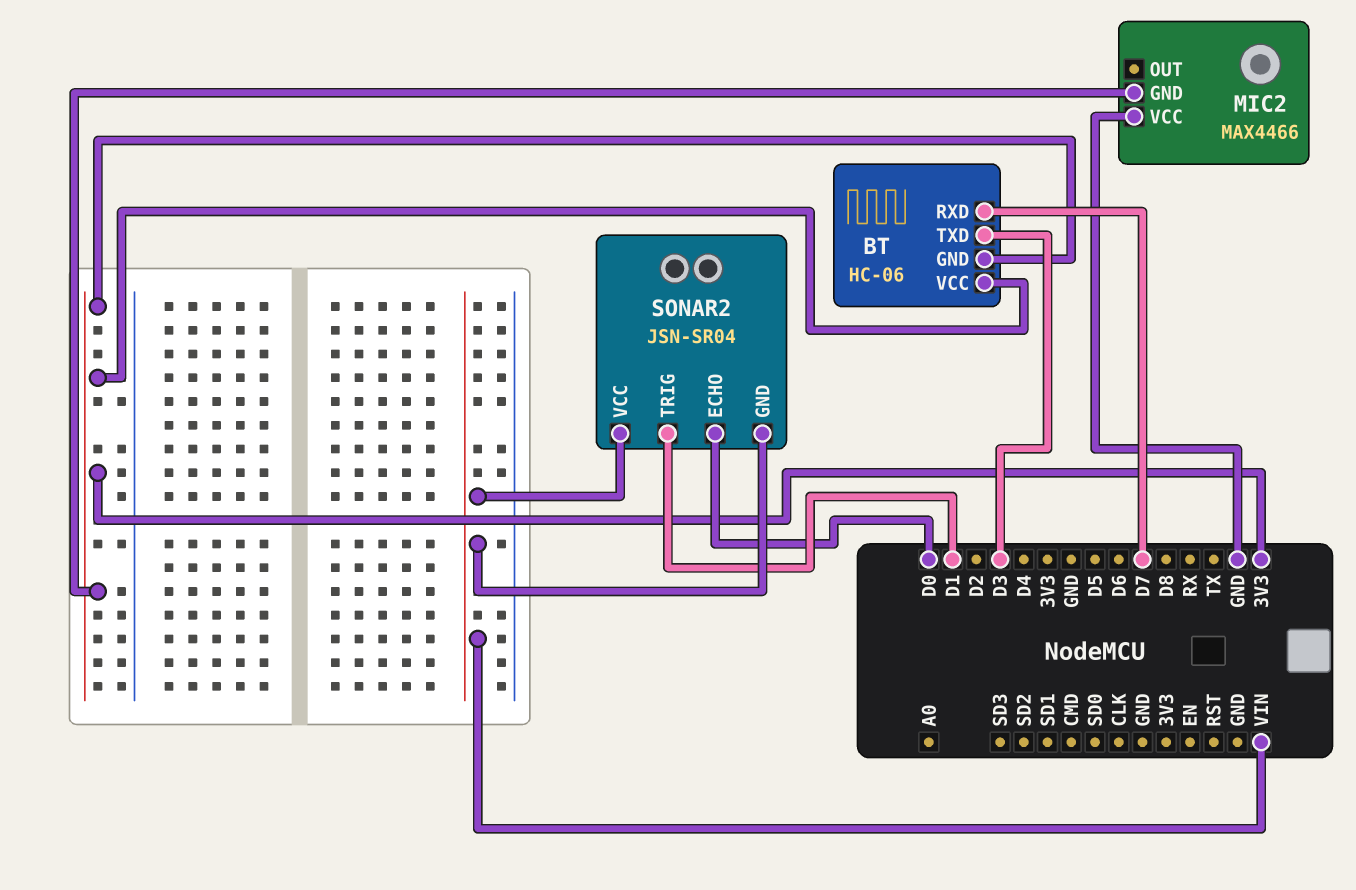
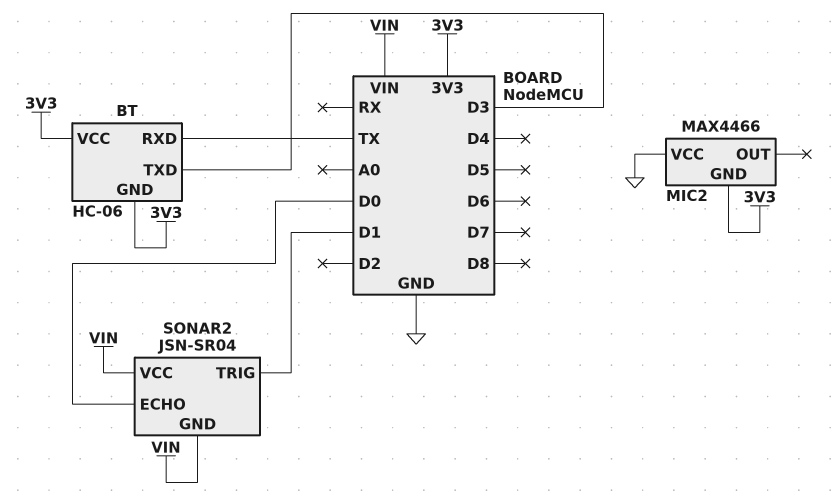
BT pin RXD: D7 -> TX

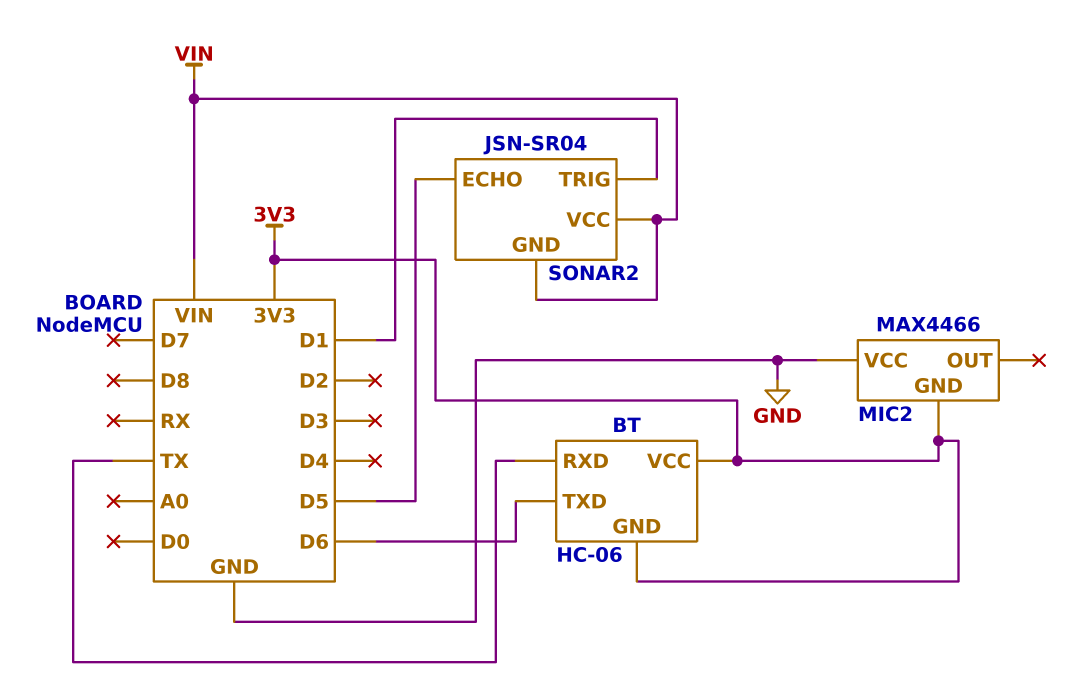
BT pin TXD: D3 -> D6
SONAR2 pin ECHO: D0 -> D5

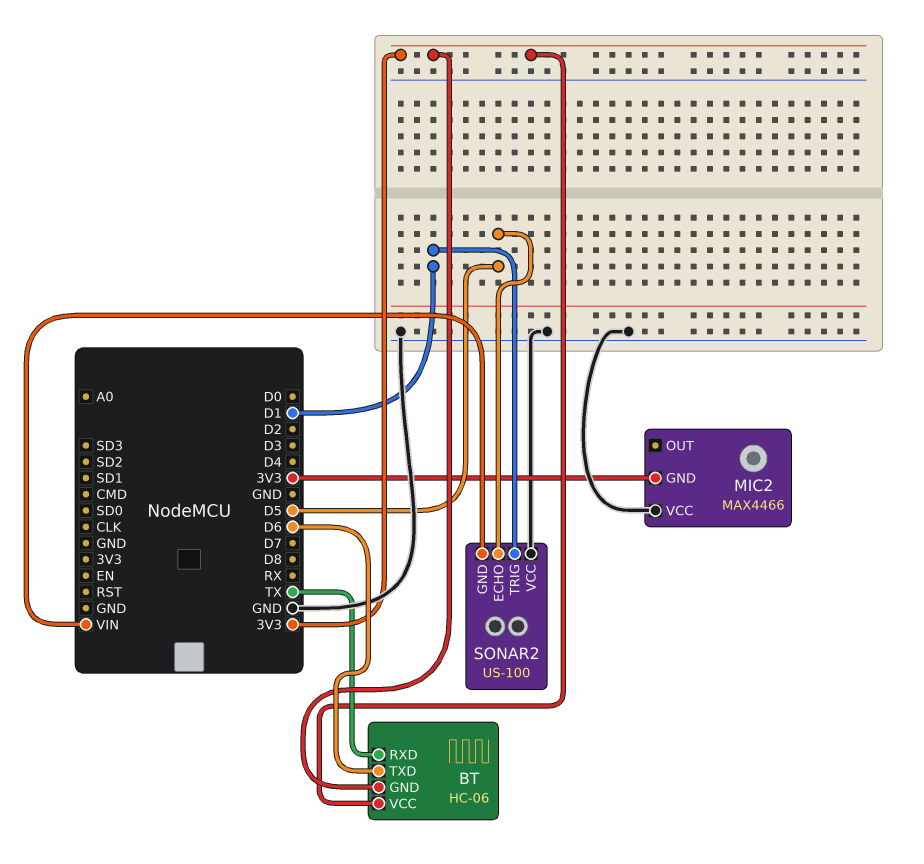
SONAR2: JSN-SR04 -> US-100
SONAR2 pin VCC: VIN -> GND

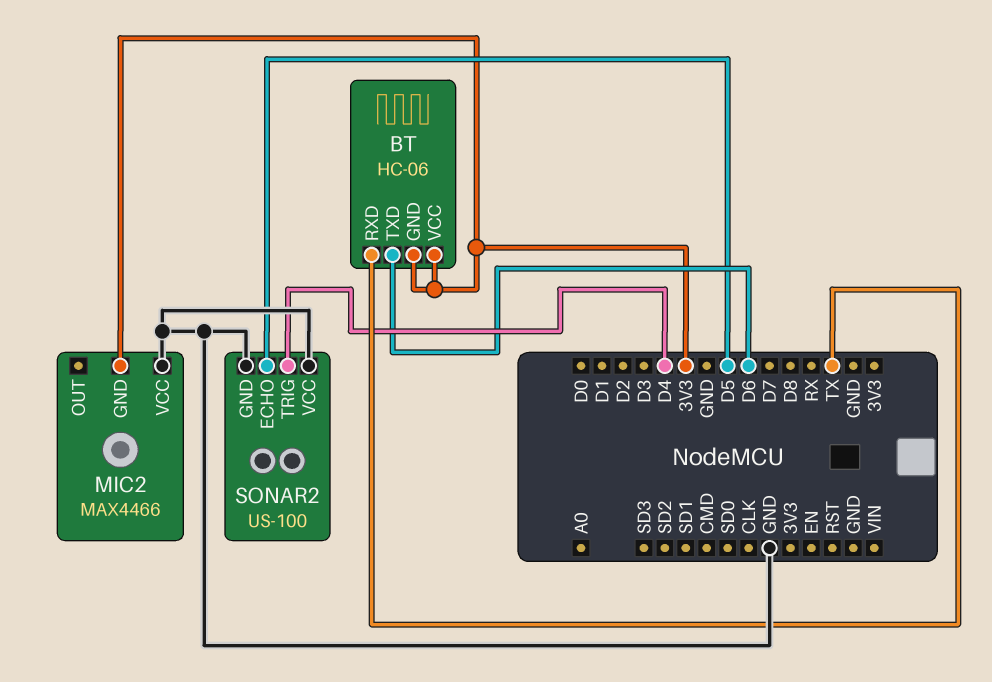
SONAR2 pin GND: VIN -> GND
SONAR2 pin TRIG: D1 -> D4

